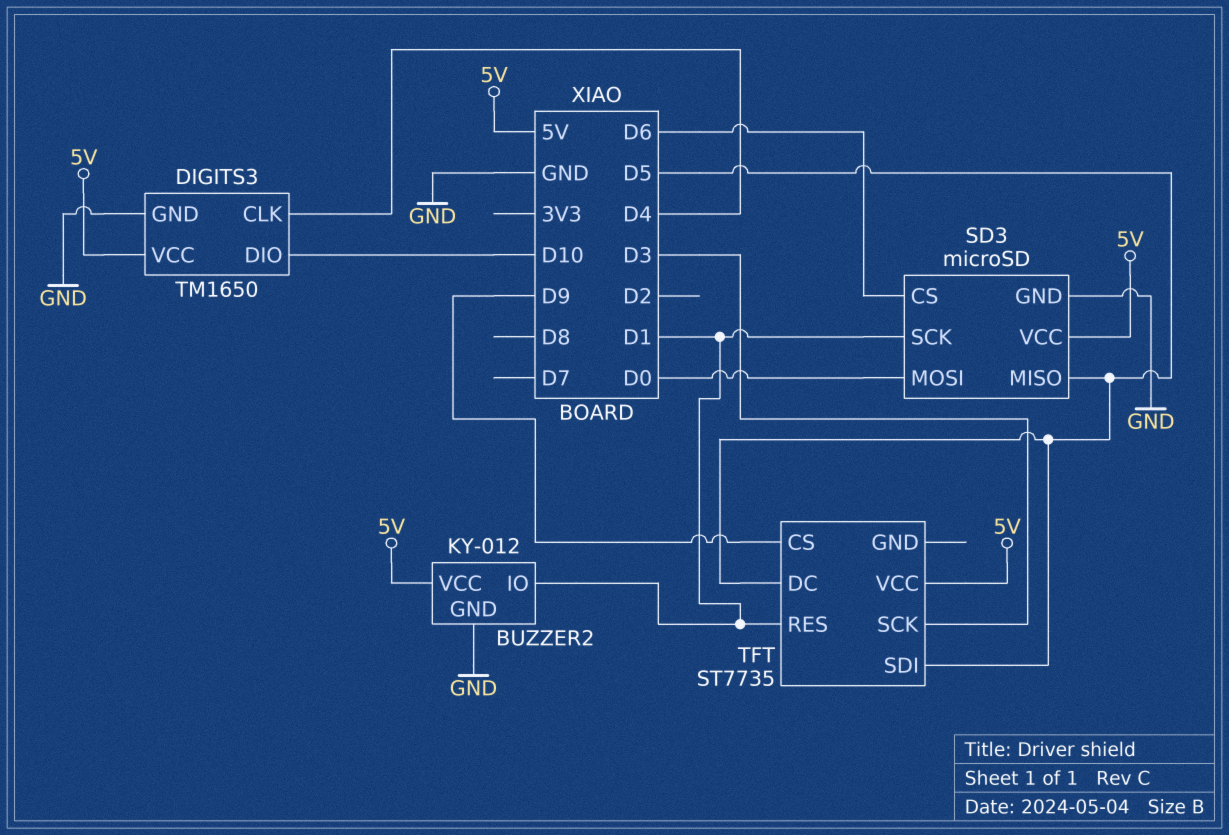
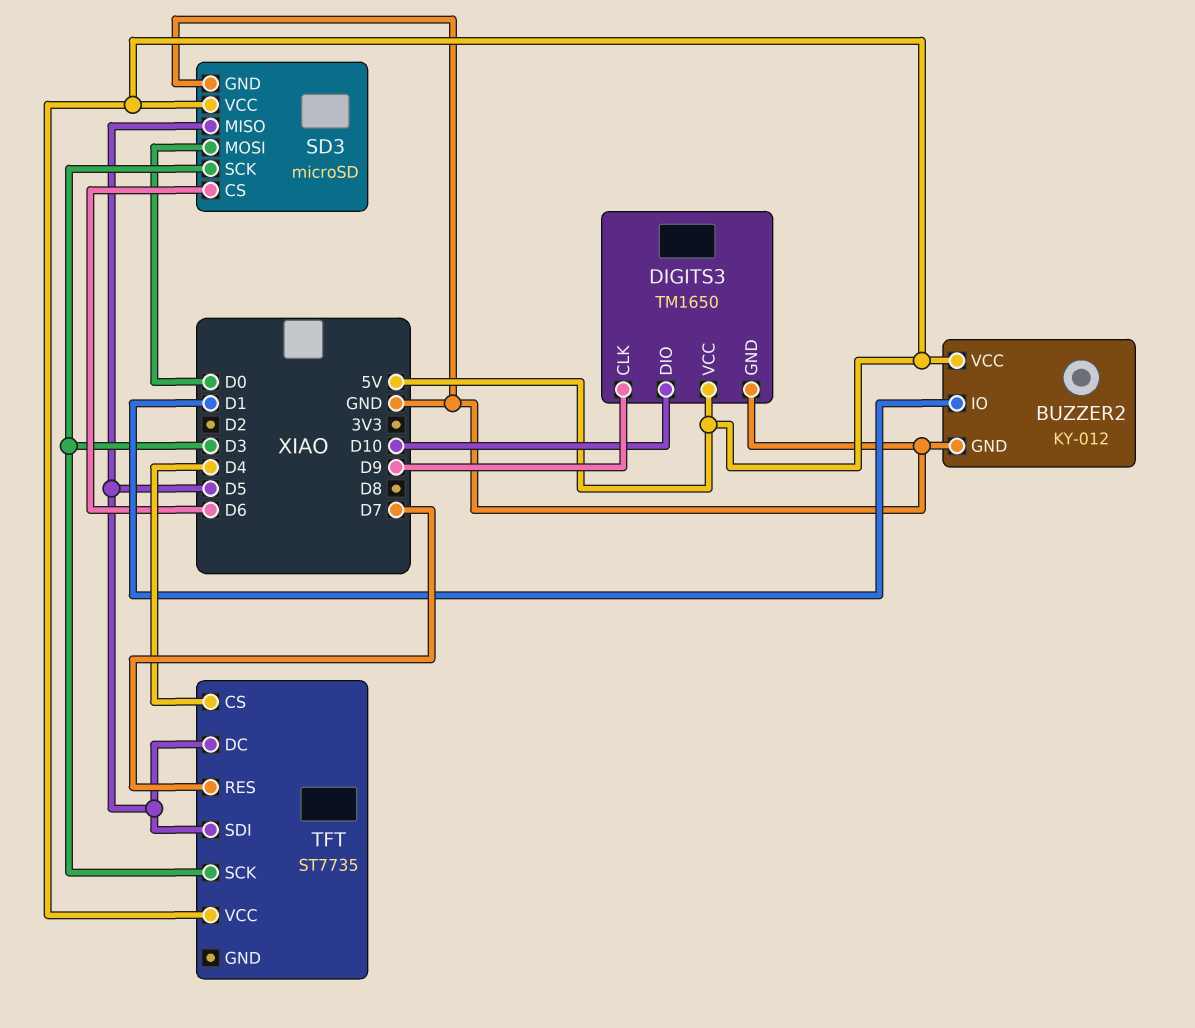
DIGITS3 pin CLK: D4 -> D9
SD3 pin SCK: D1 -> D3
TFT pin CS: D9 -> D4
TFT pin RES: D1 -> D7

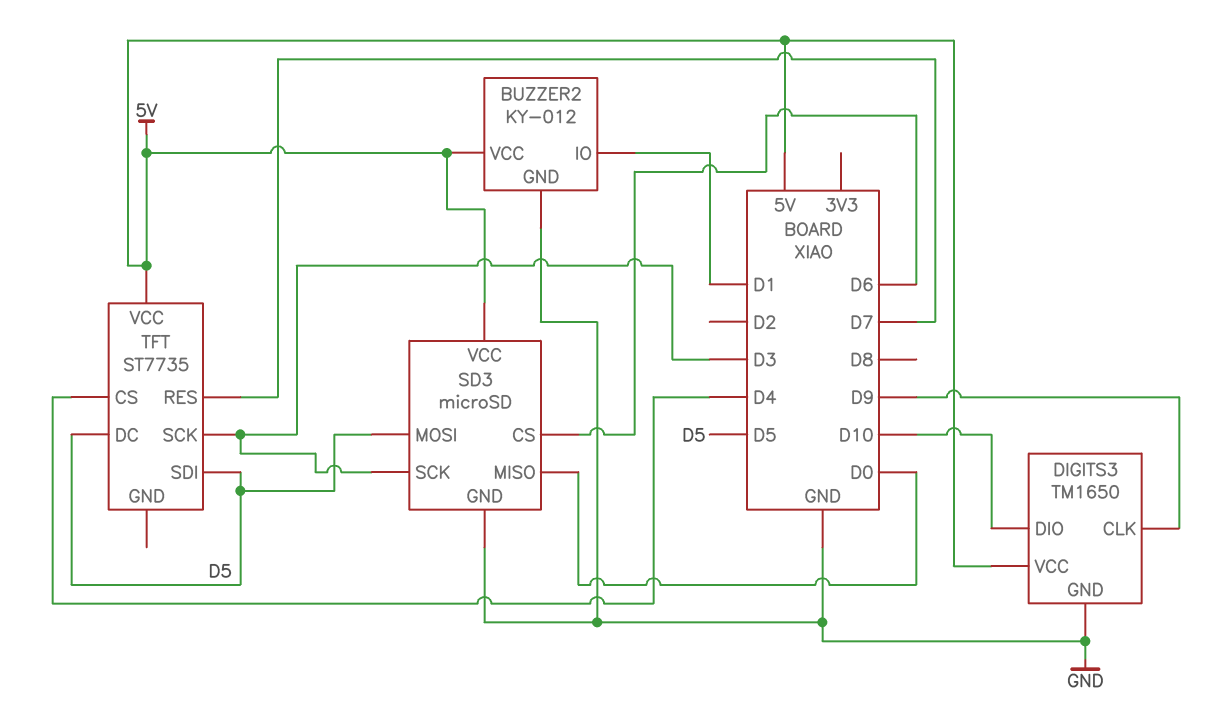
SD3 pin MISO: D5 -> D0
SD3 pin MOSI: D0 -> D5

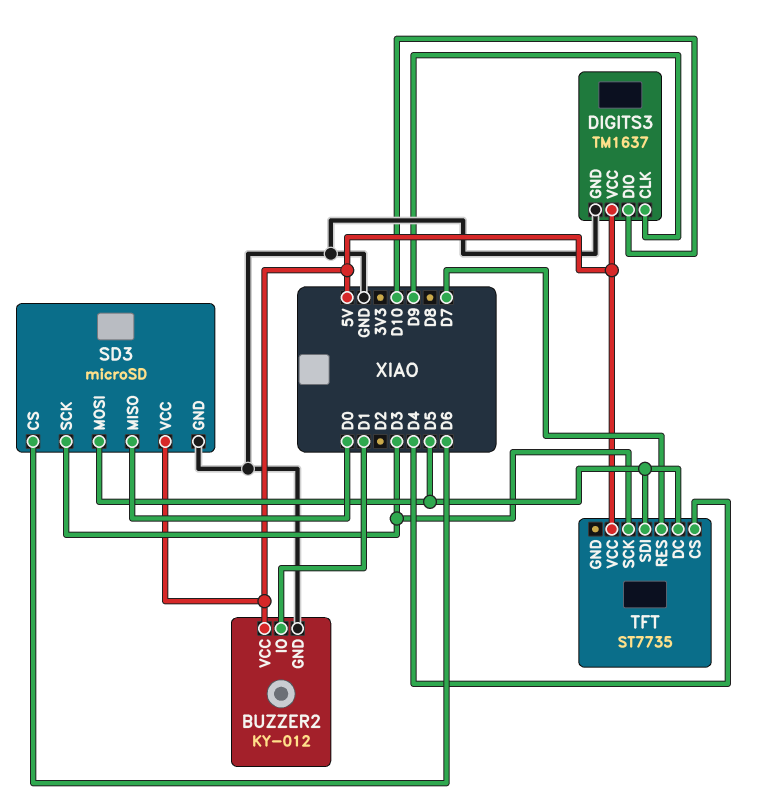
DIGITS3: TM1650 -> TM1637

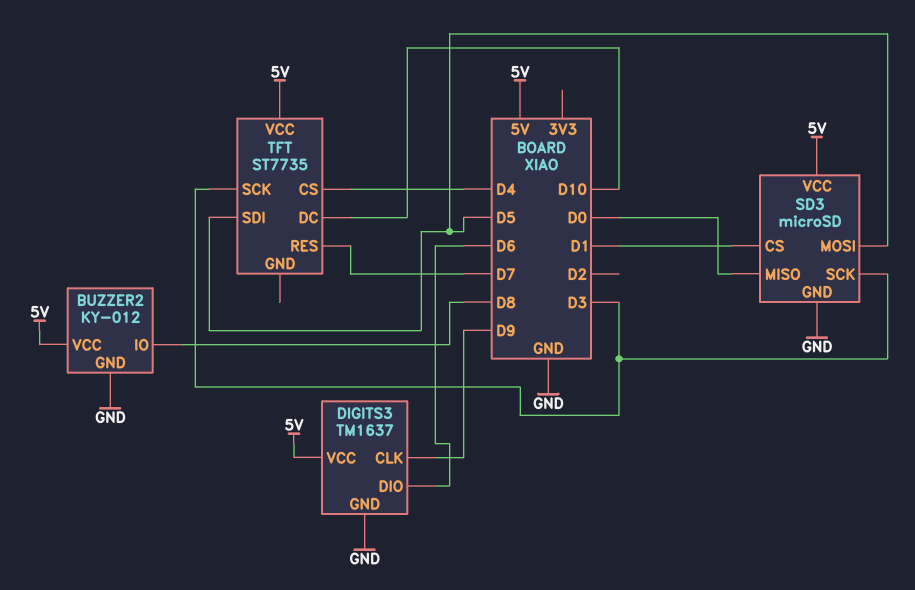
BUZZER2 pin IO: D1 -> D8
DIGITS3 pin DIO: D10 -> D6
SD3 pin CS: D6 -> D1
TFT pin DC: D5 -> D10

